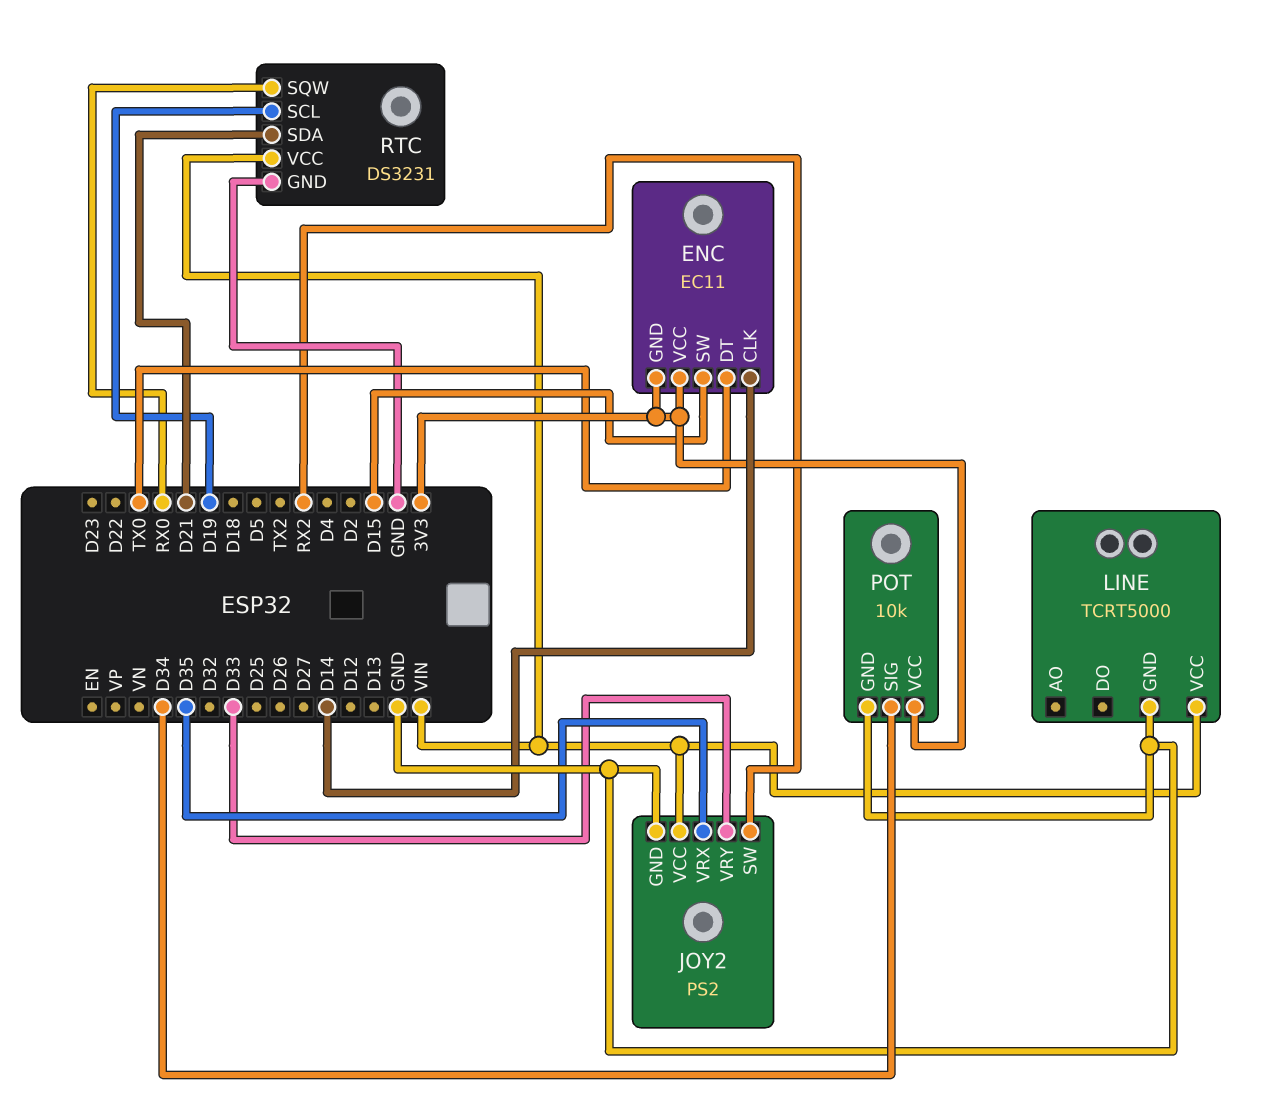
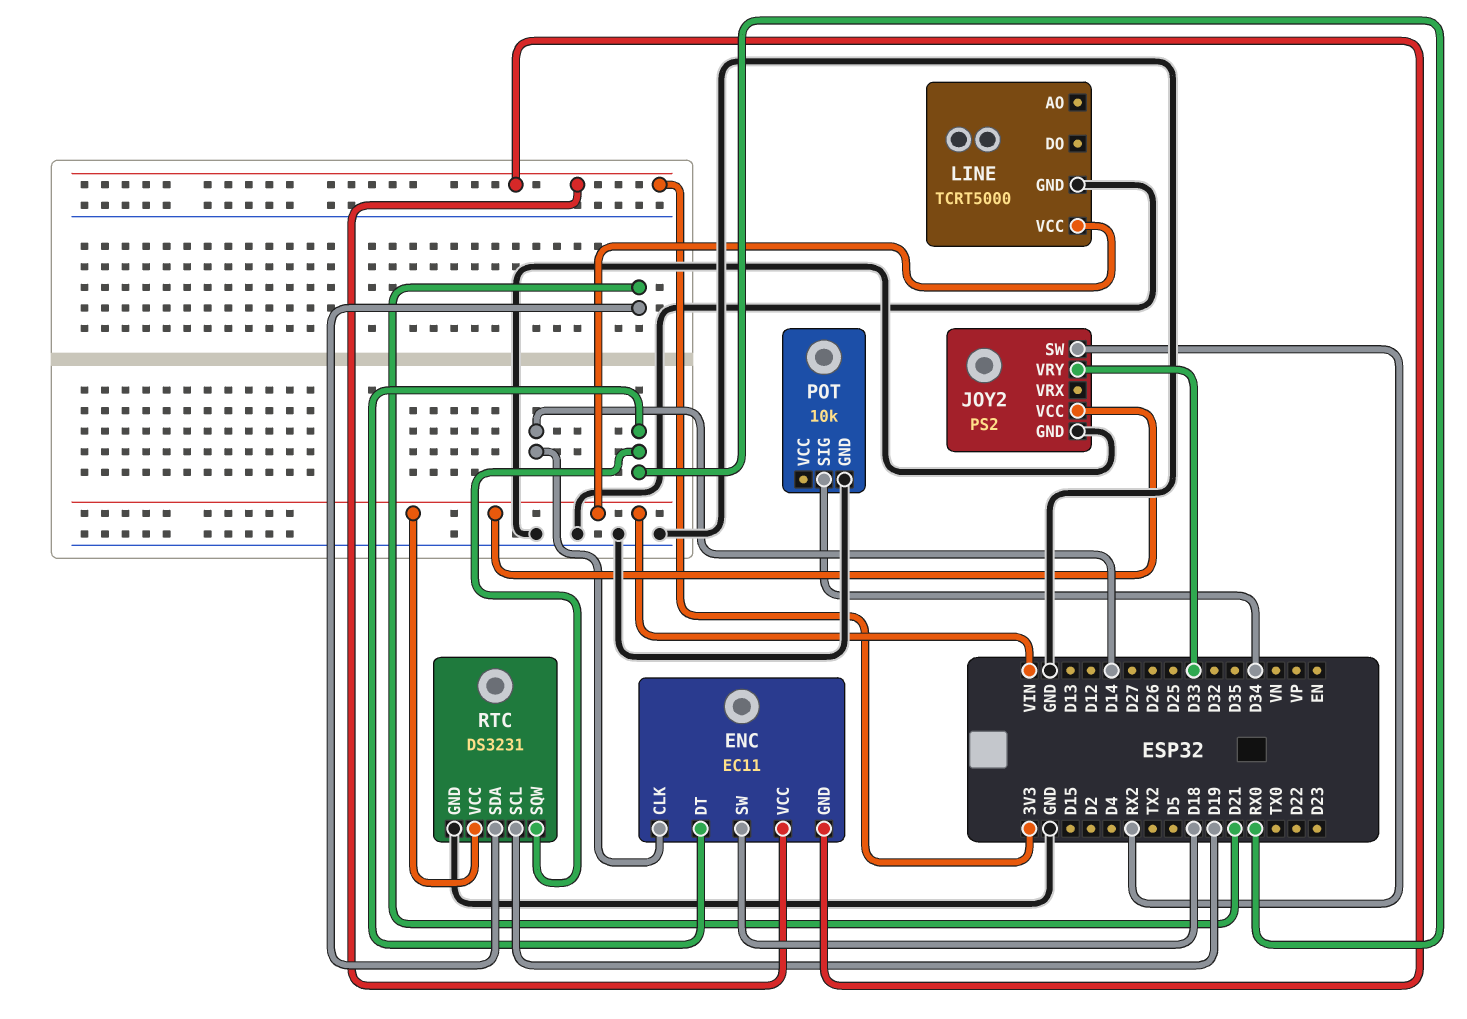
ENC pin DT: TX0 -> RX0
ENC pin SW: D15 -> D18
JOY2 pin VRX: D35 -> none
POT pin VCC: 3V3 -> none

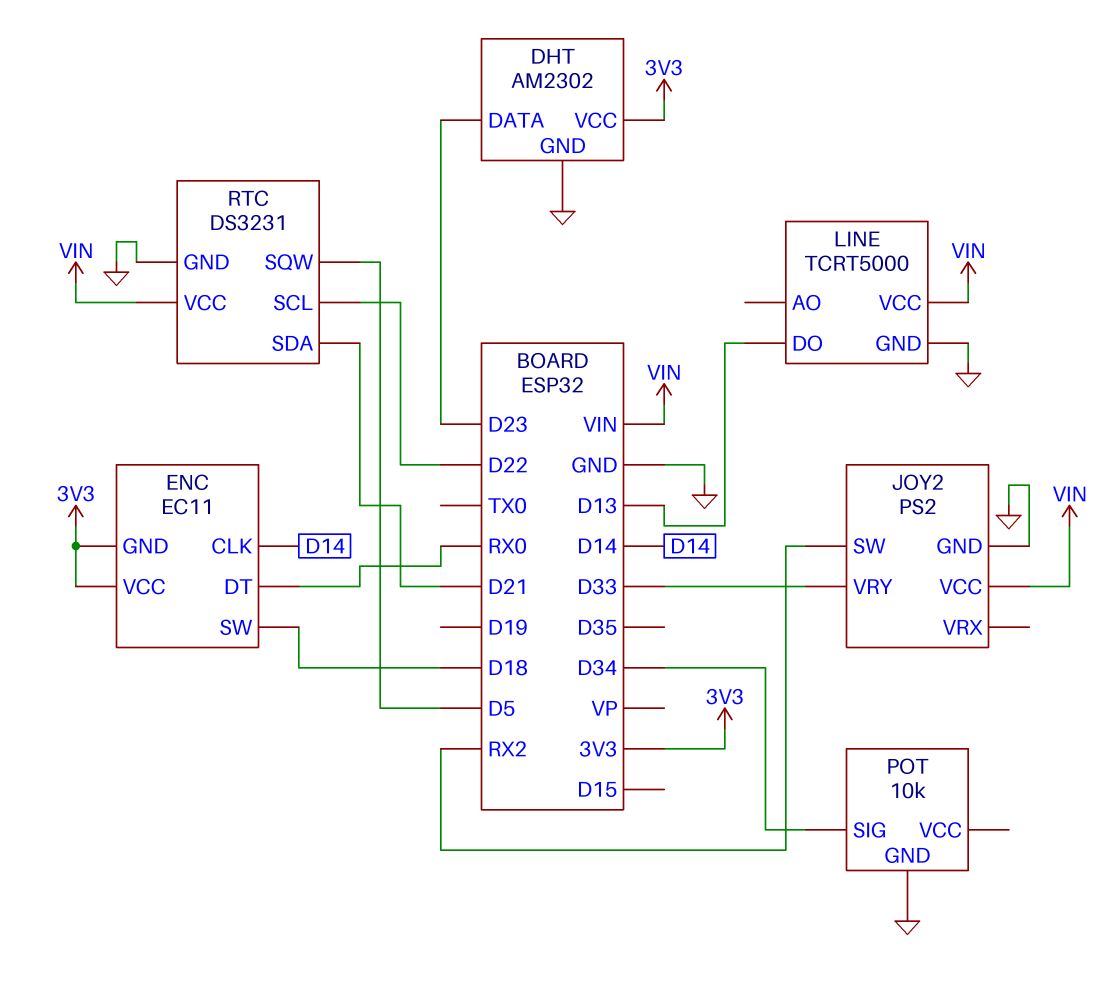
DHT: none -> AM2302
DHT pin DATA: none -> D23
DHT pin GND: none -> GND
DHT pin VCC: none -> 3V3
LINE pin DO: none -> D13
RTC pin SCL: D19 -> D22
RTC pin SQW: RX0 -> D5

